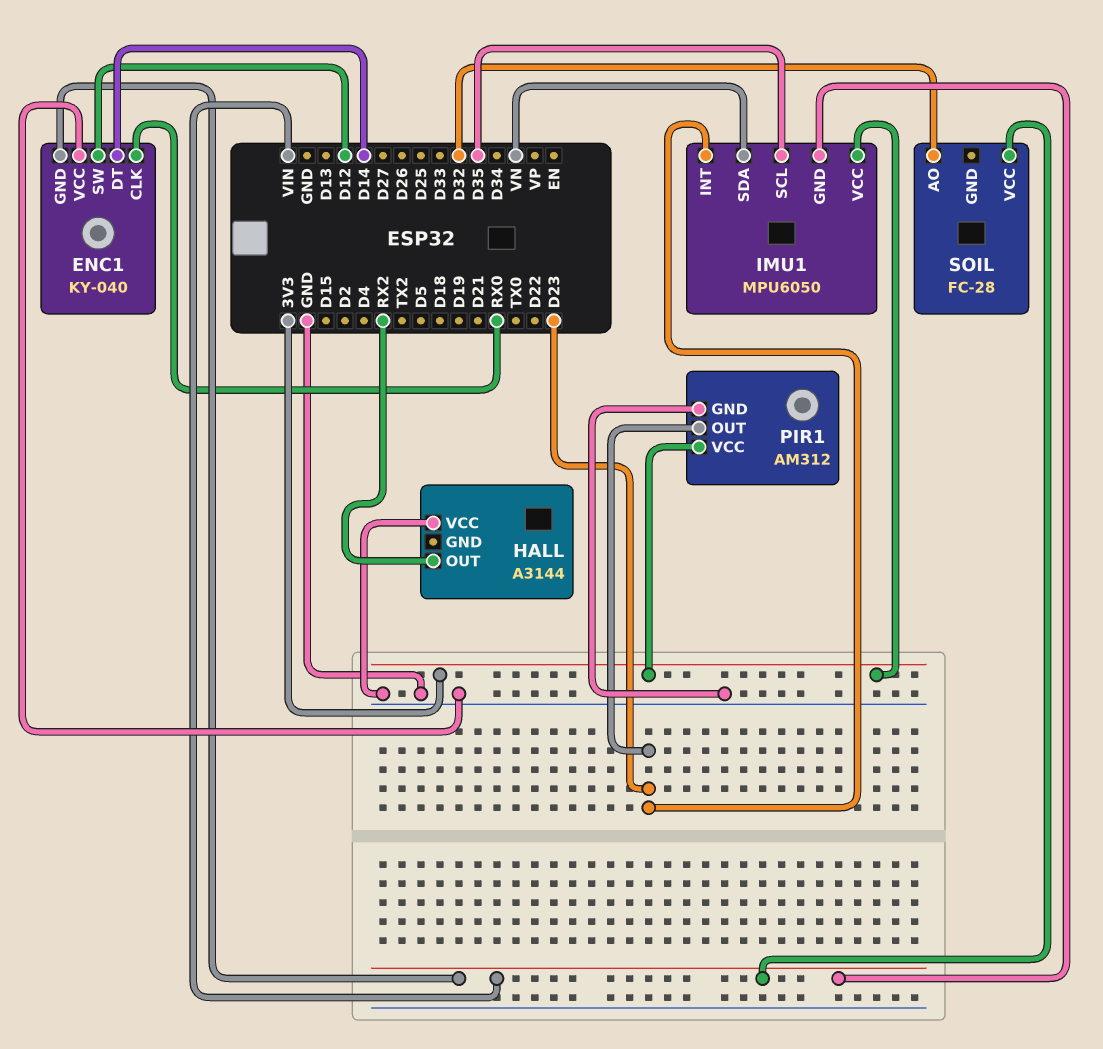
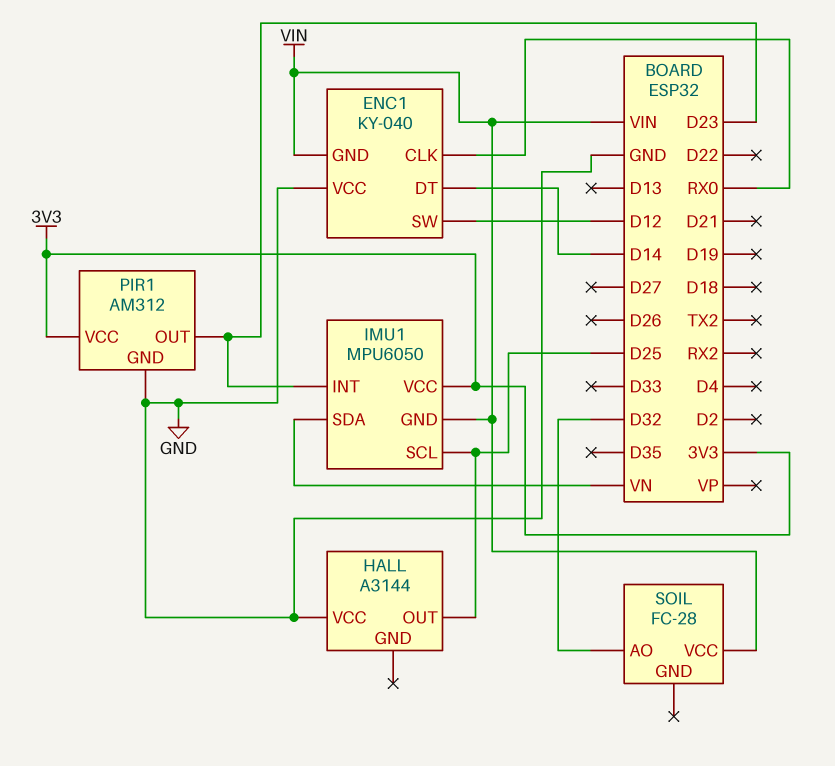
HALL pin OUT: RX2 -> D25
IMU1 pin SCL: D35 -> D25

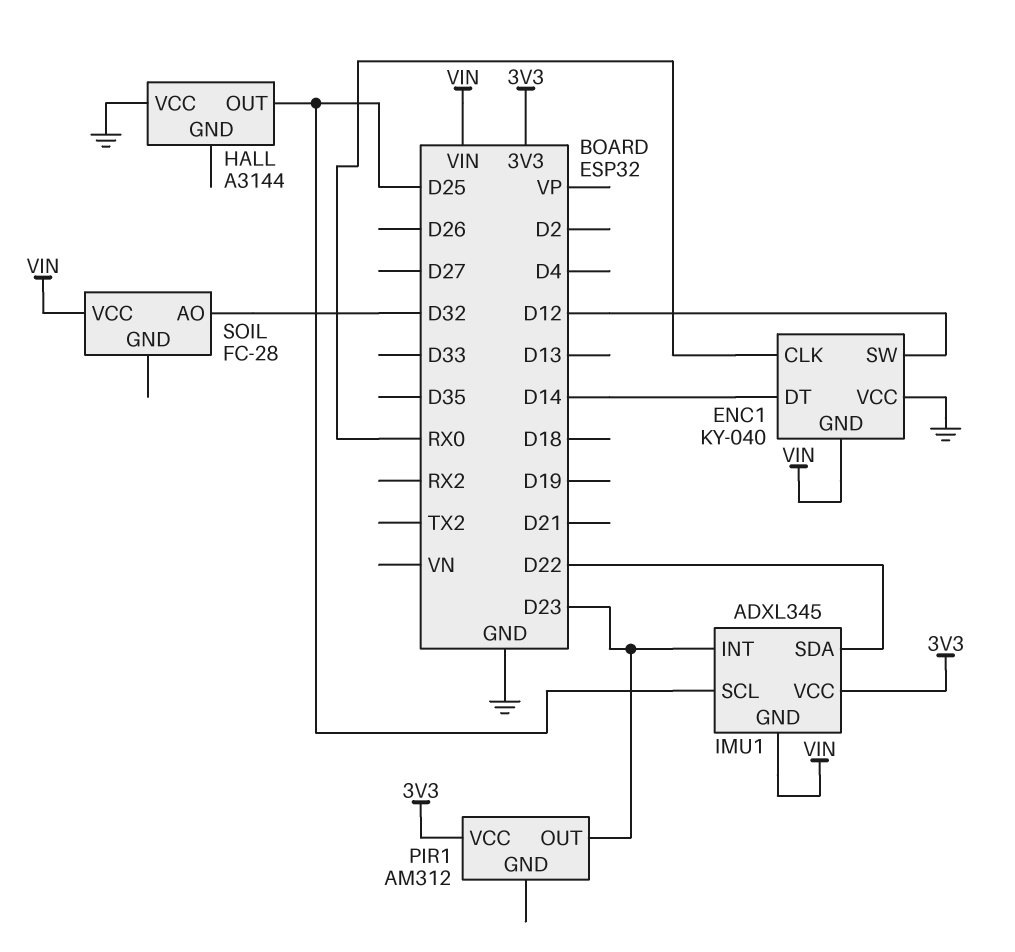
IMU1: MPU6050 -> ADXL345
IMU1 pin SDA: VN -> D22
PIR1 pin GND: GND -> none

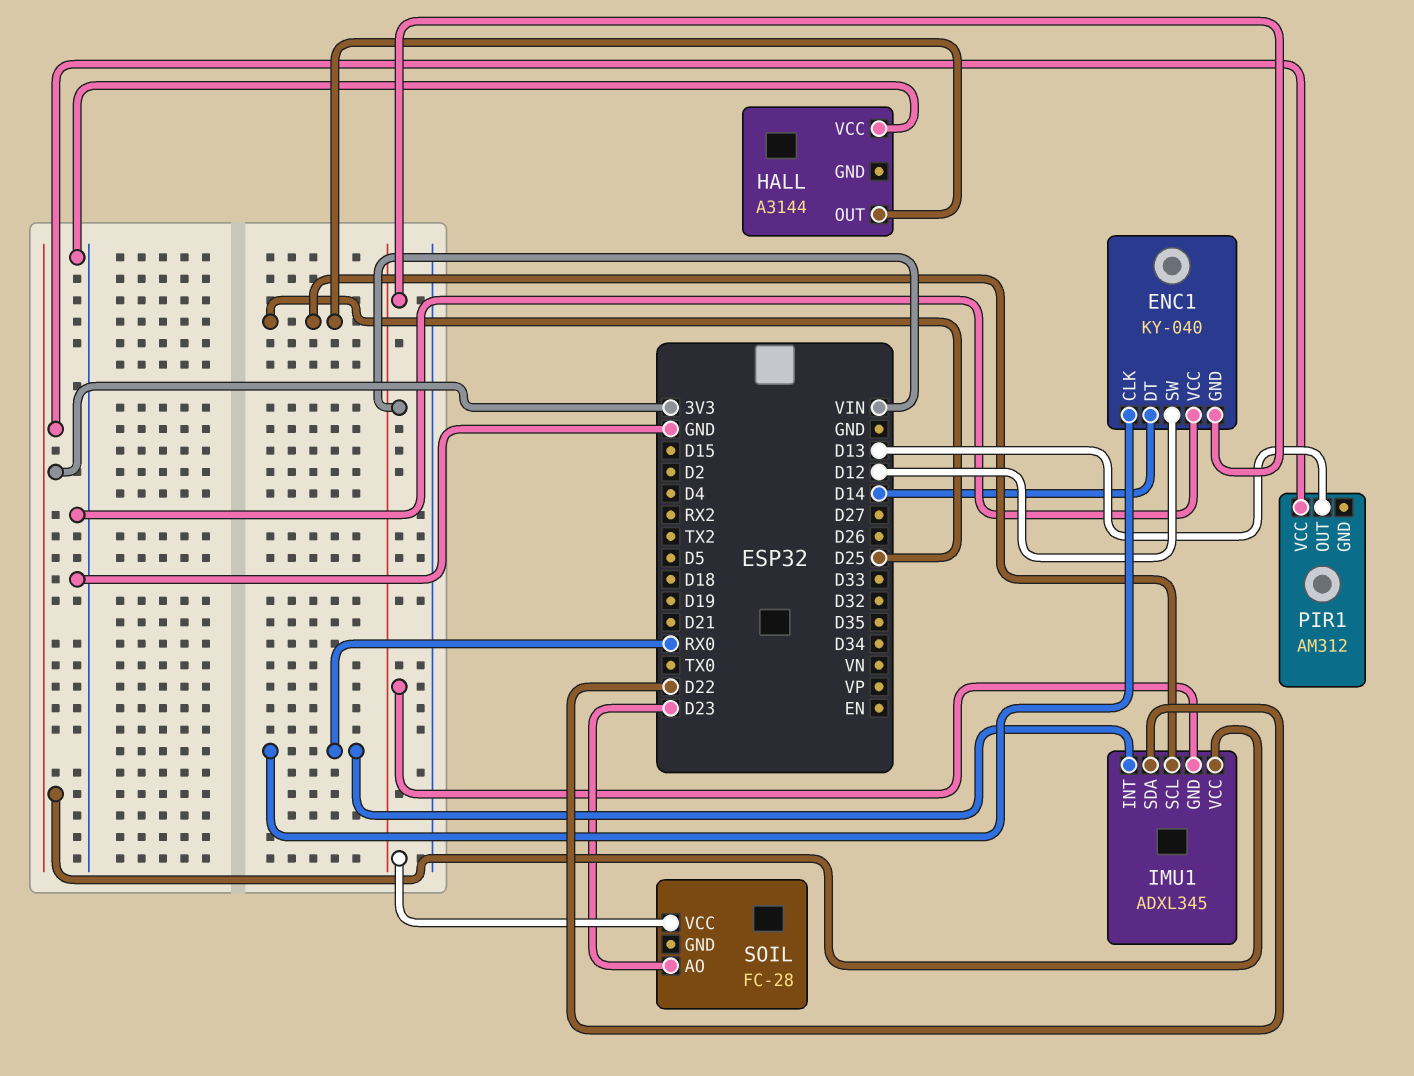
IMU1 pin INT: D23 -> RX0
PIR1 pin OUT: D23 -> D13
SOIL pin AO: D32 -> D23

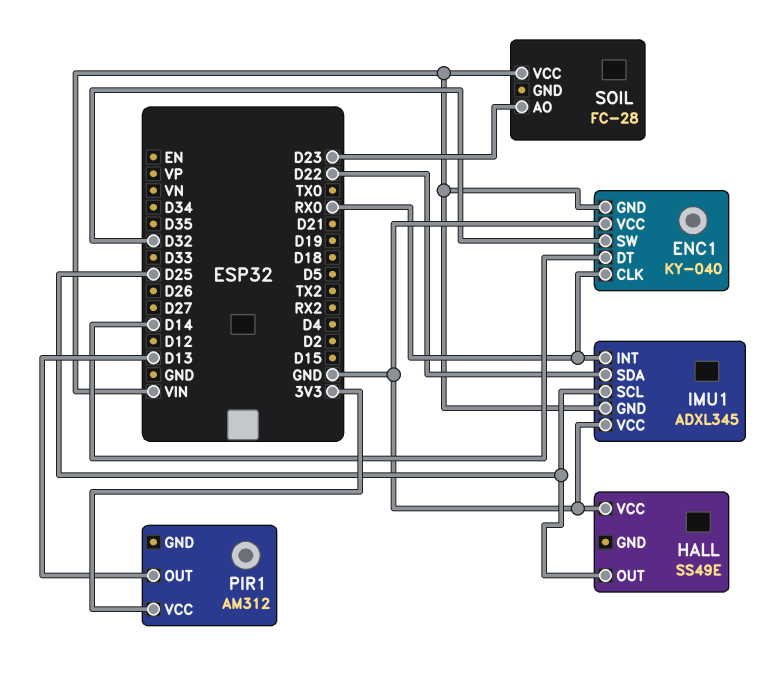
ENC1 pin SW: D12 -> D32
HALL: A3144 -> SS49E
IMU1 pin VCC: 3V3 -> GND

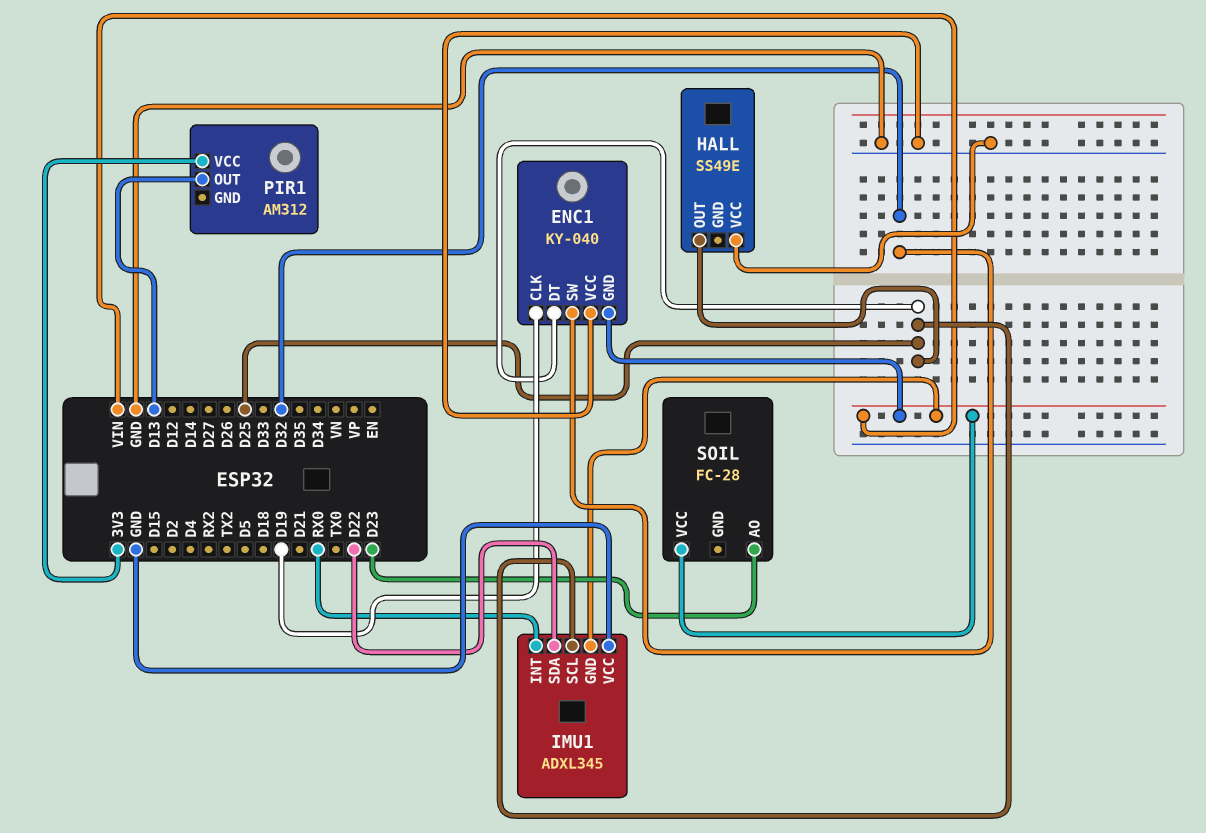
ENC1 pin CLK: RX0 -> D19
ENC1 pin DT: D14 -> D25

